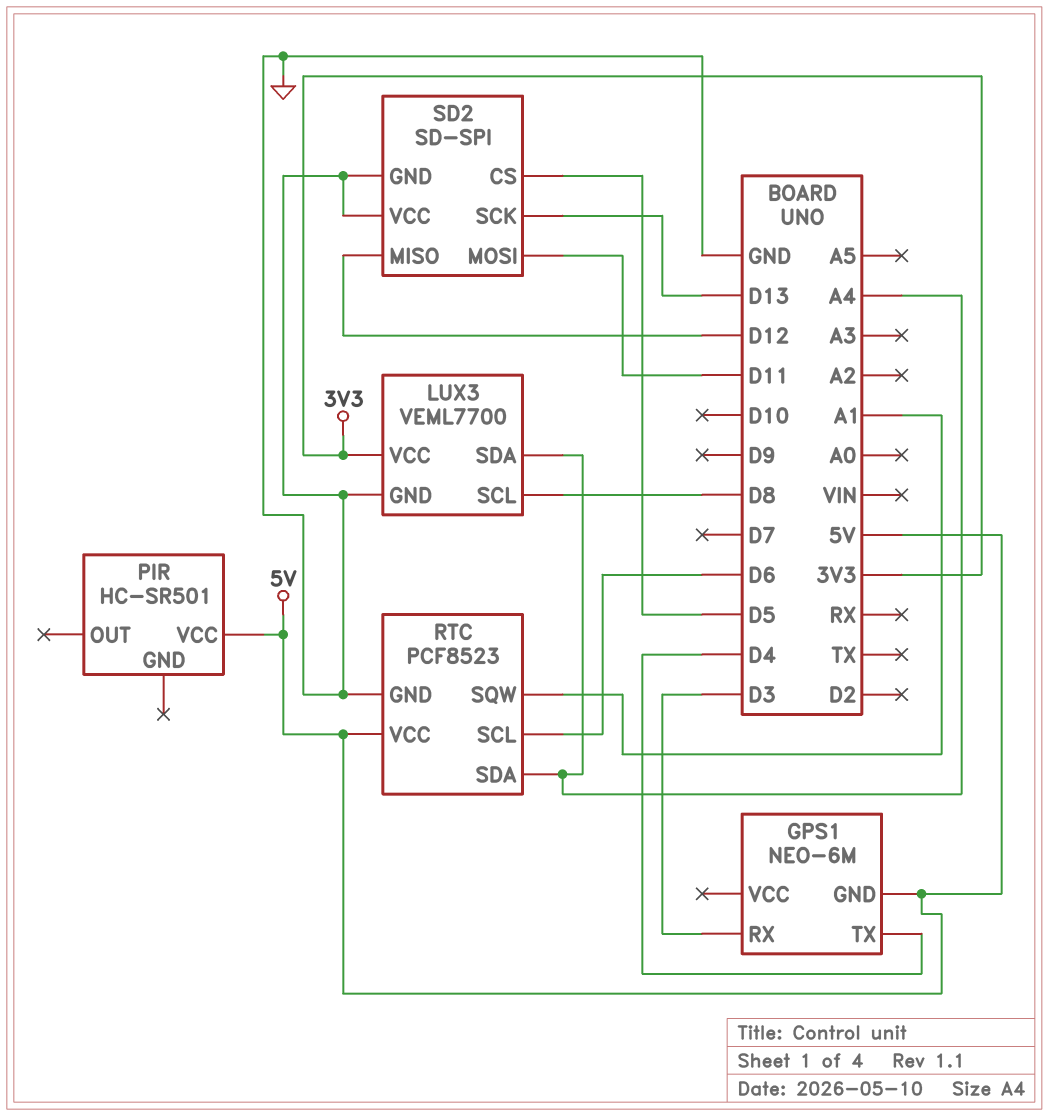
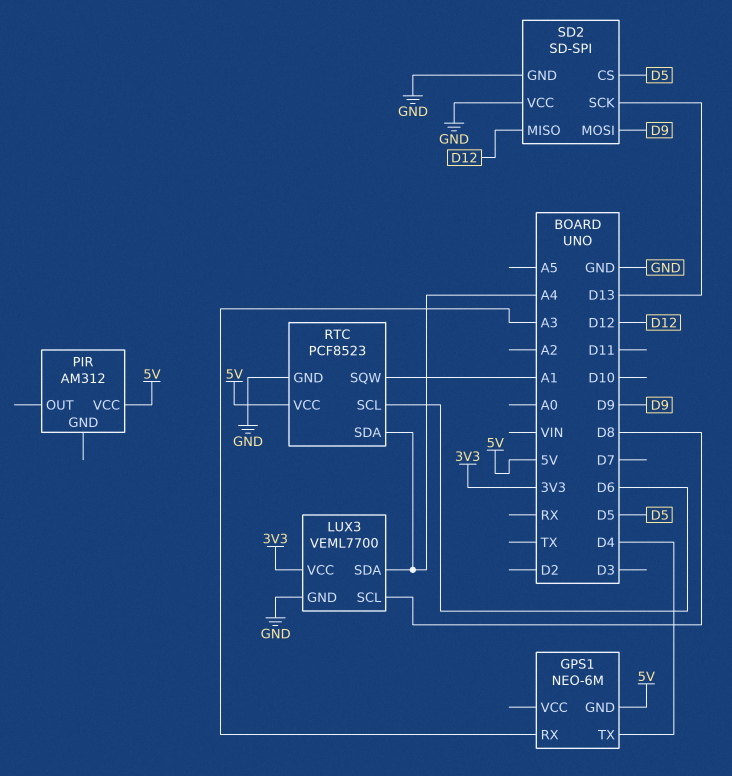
GPS1 pin RX: D3 -> A3
PIR: HC-SR501 -> AM312
SD2 pin MOSI: D11 -> D9

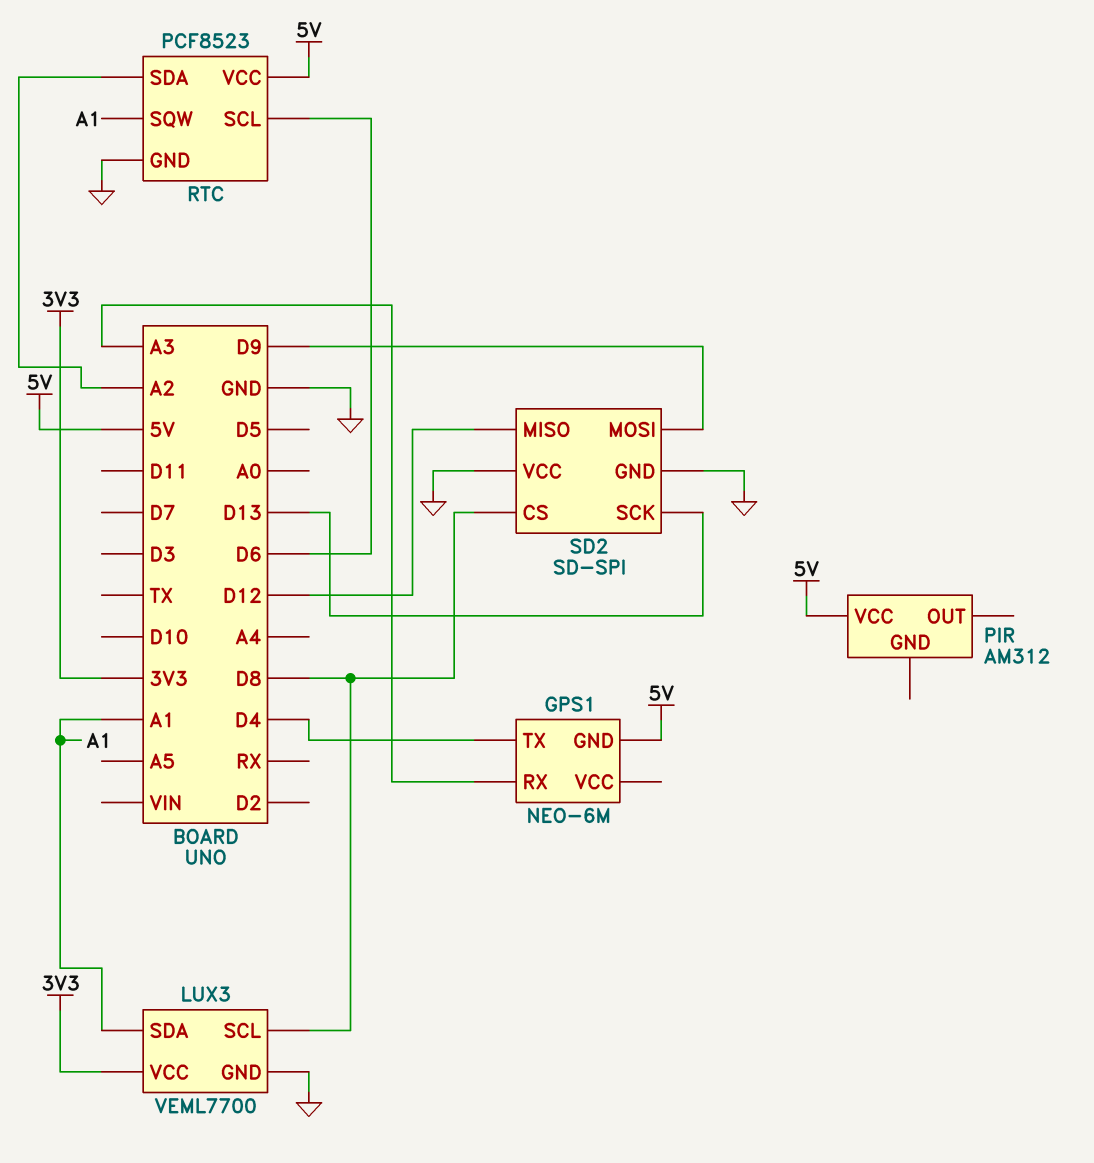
LUX3 pin SDA: A4 -> A1
RTC pin SDA: A4 -> A2
SD2 pin CS: D5 -> D8

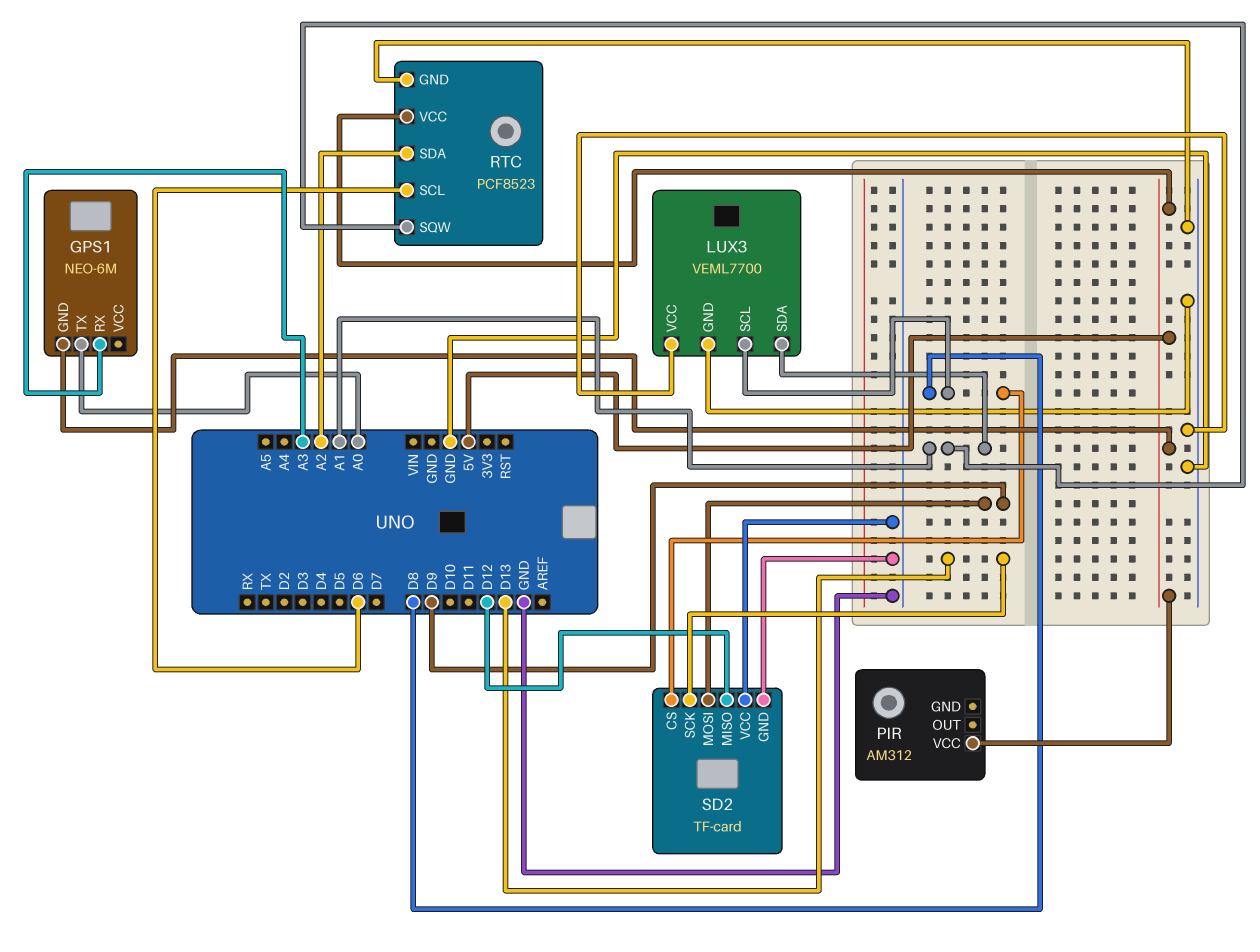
GPS1 pin TX: D4 -> A0
LUX3 pin VCC: 3V3 -> GND
SD2: SD-SPI -> TF-card

